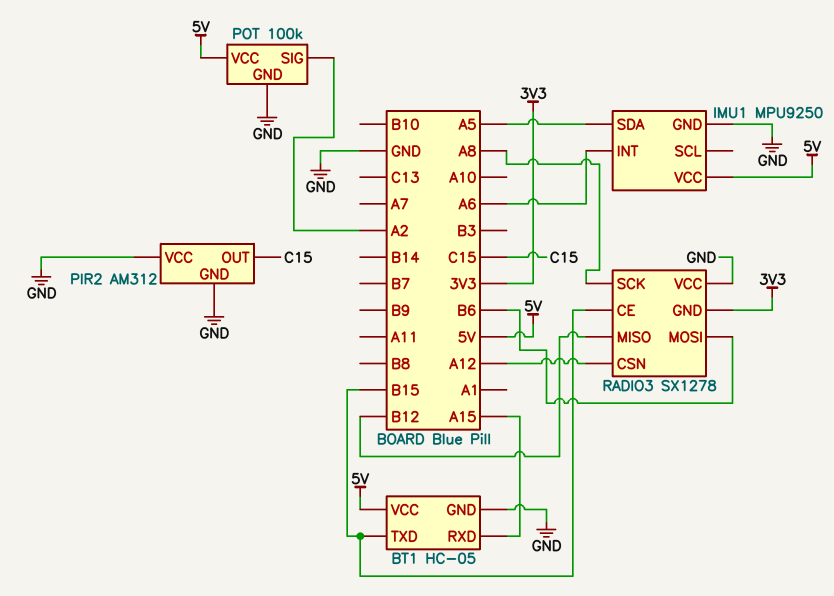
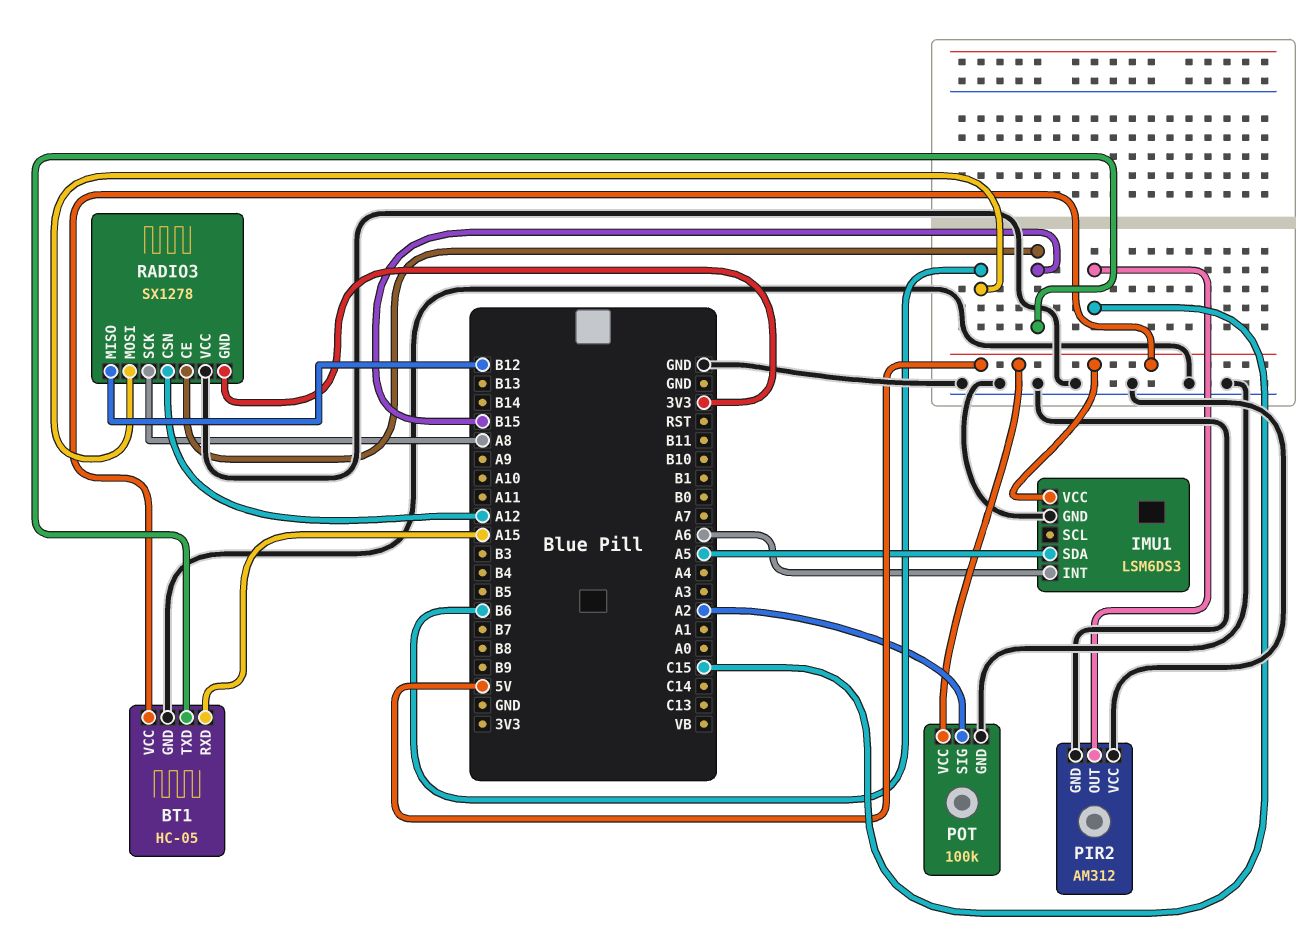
IMU1: MPU9250 -> LSM6DS3

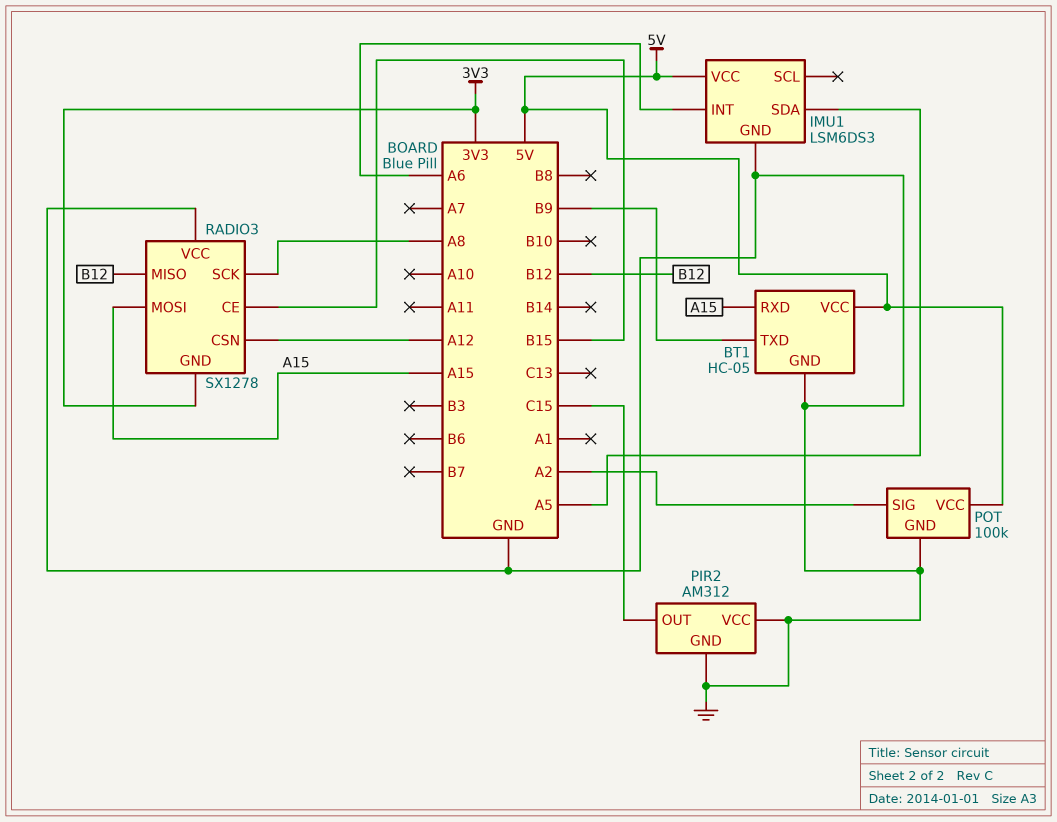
BT1 pin TXD: B15 -> B9
RADIO3 pin MOSI: B6 -> A15

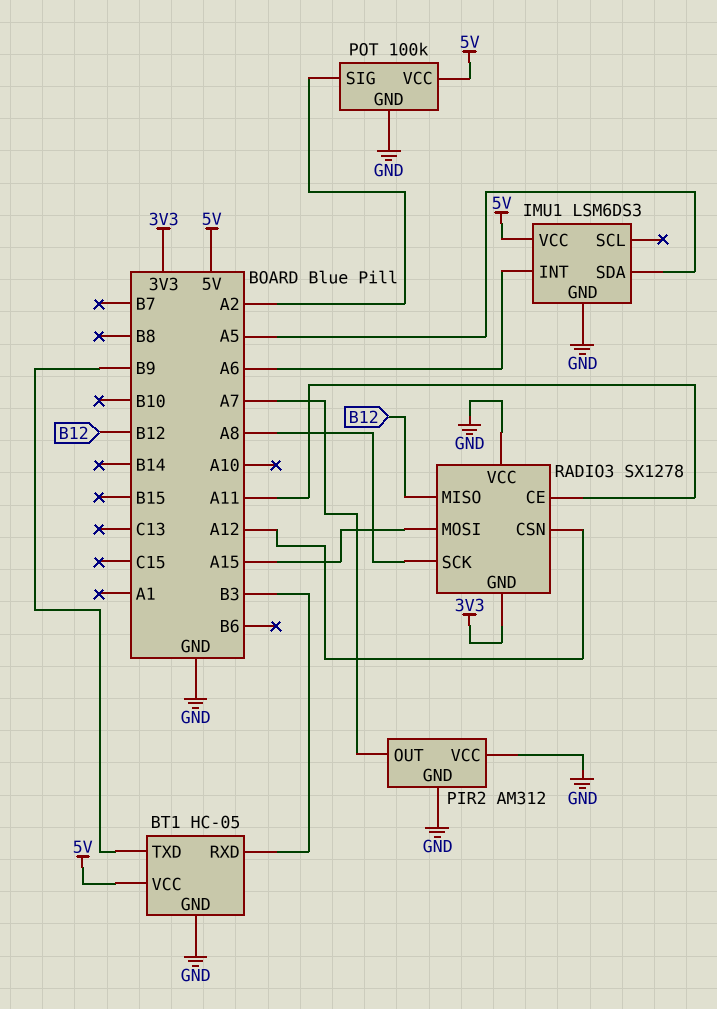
BT1 pin RXD: A15 -> B3
PIR2 pin OUT: C15 -> A7
RADIO3 pin CE: B15 -> A11

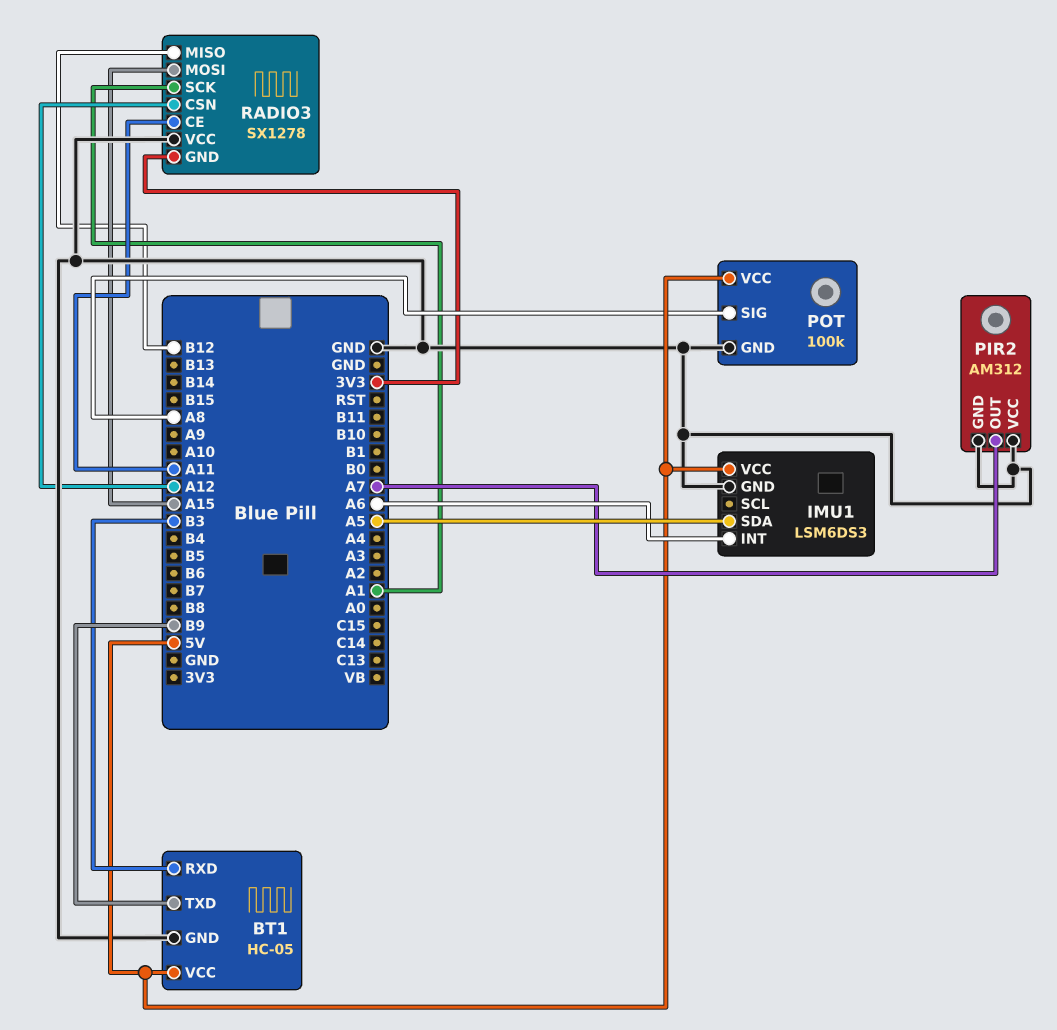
POT pin SIG: A2 -> A8
RADIO3 pin SCK: A8 -> A1

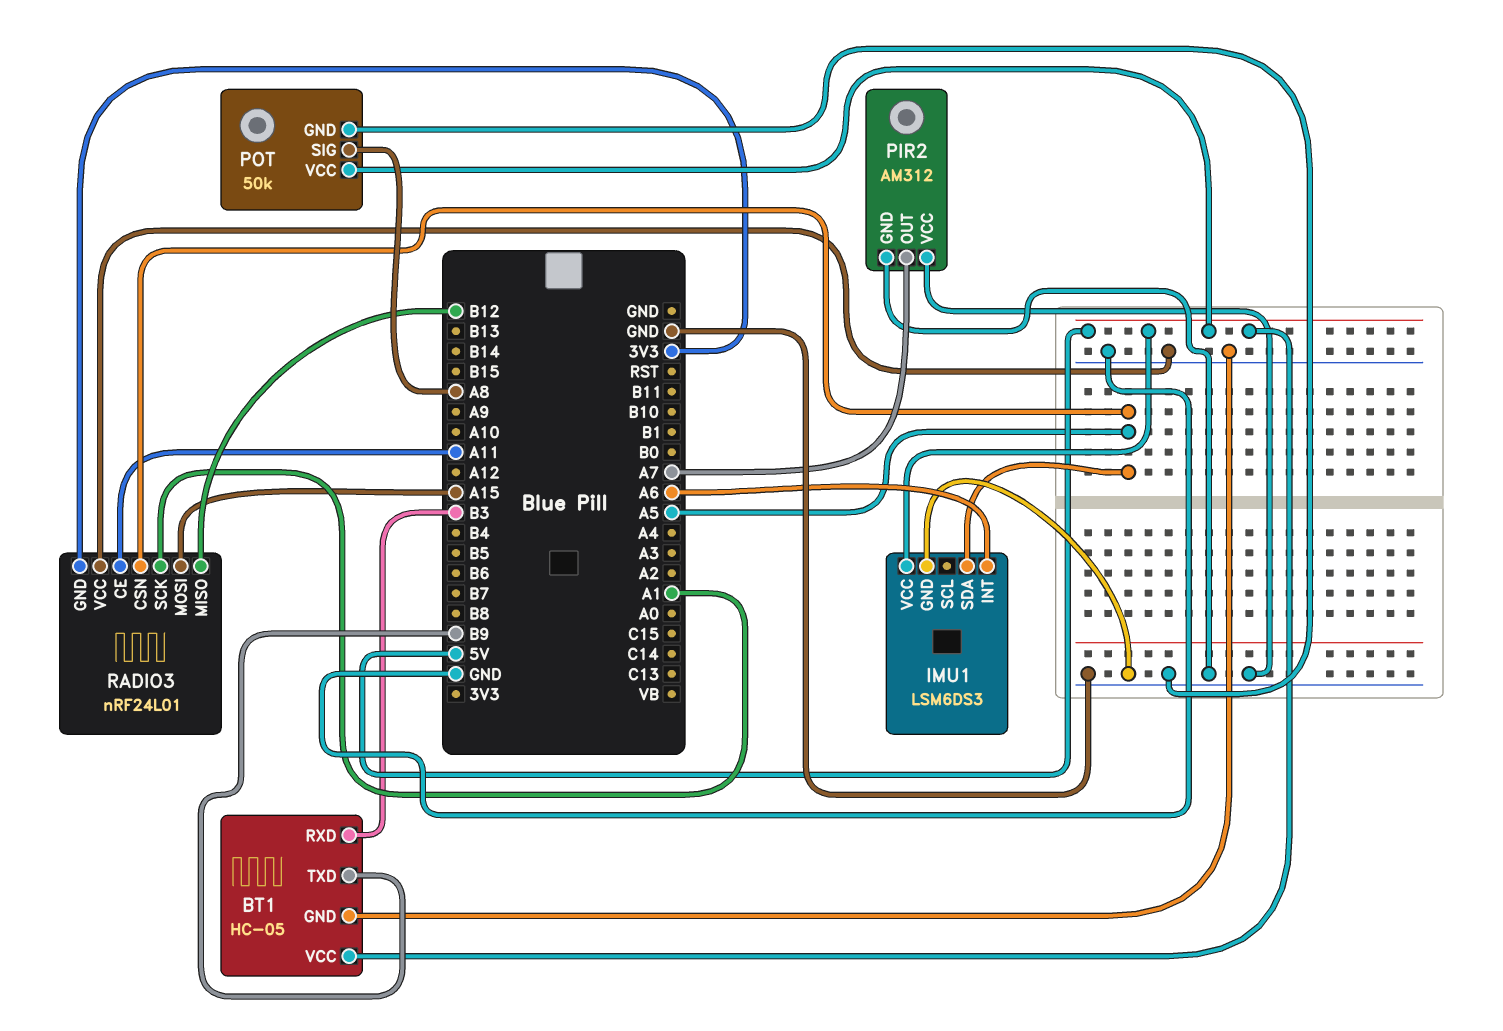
POT: 100k -> 50k
RADIO3: SX1278 -> nRF24L01
RADIO3 pin CSN: A12 -> A5

